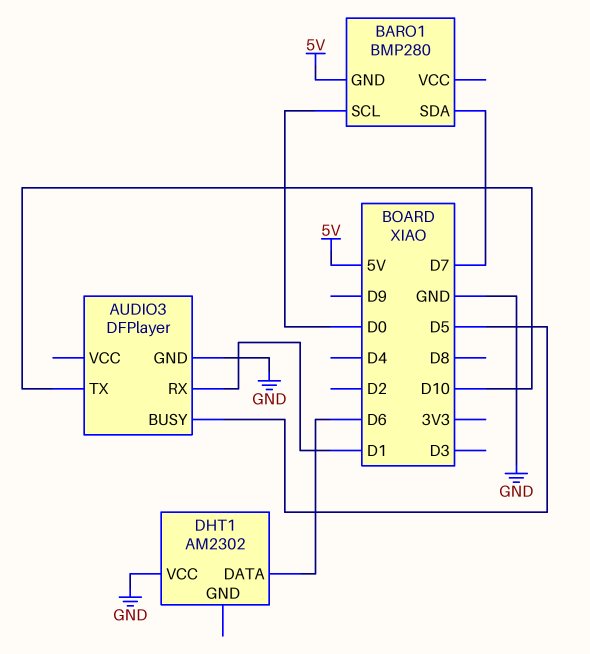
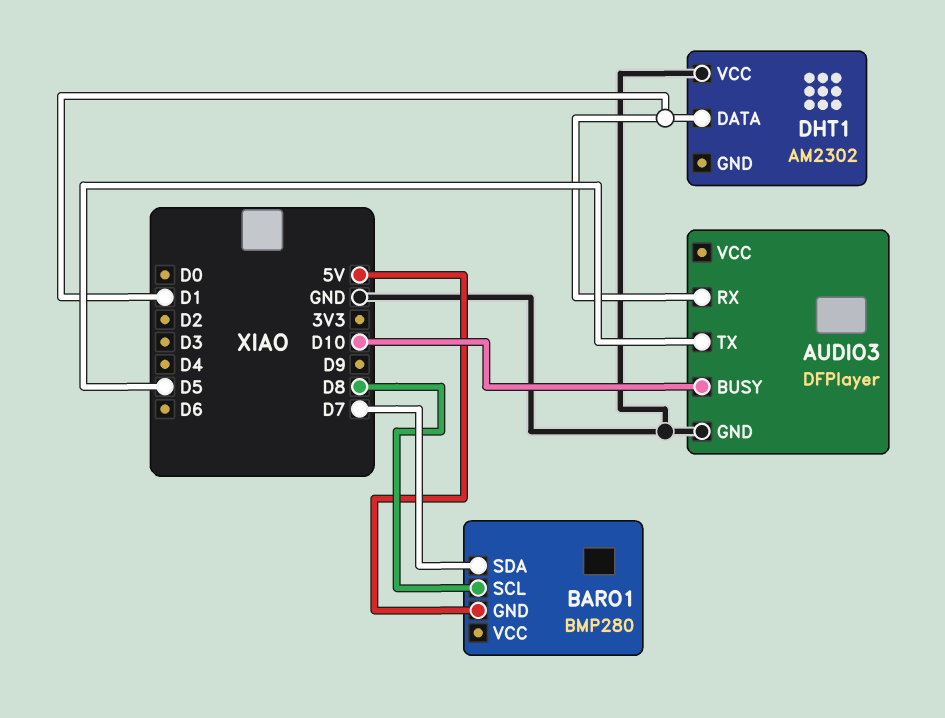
AUDIO3 pin BUSY: D5 -> D10
AUDIO3 pin TX: D10 -> D5
BARO1 pin SCL: D0 -> D8
DHT1 pin DATA: D6 -> D1

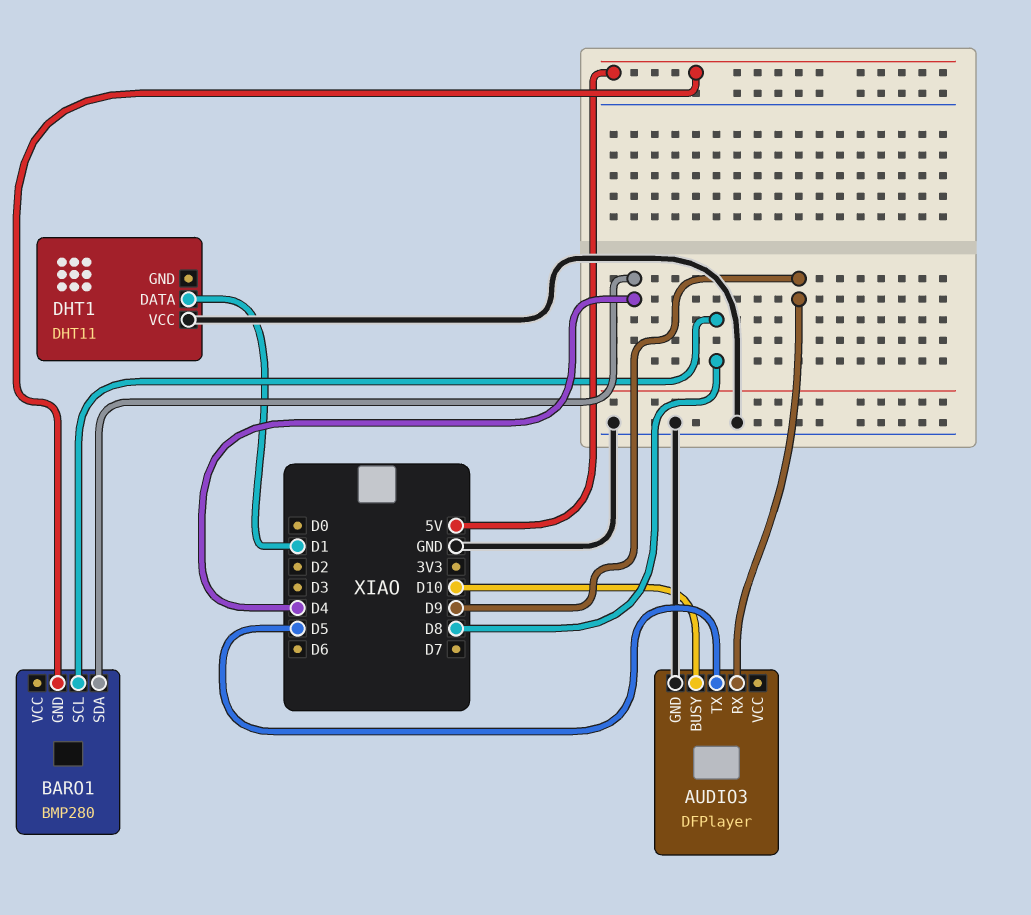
AUDIO3 pin RX: D1 -> D9
BARO1 pin SDA: D7 -> D4
DHT1: AM2302 -> DHT11

